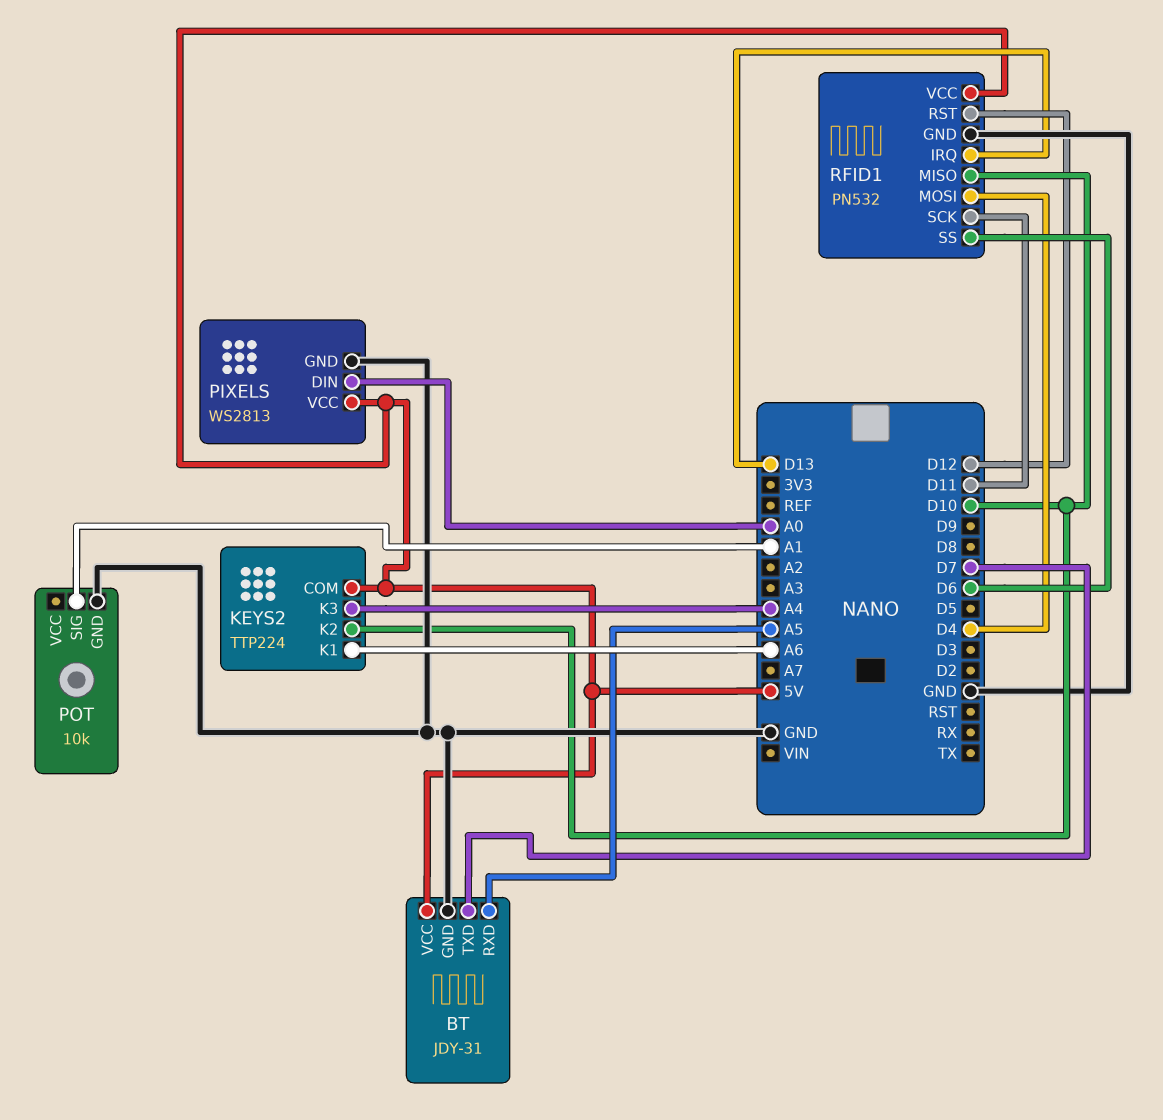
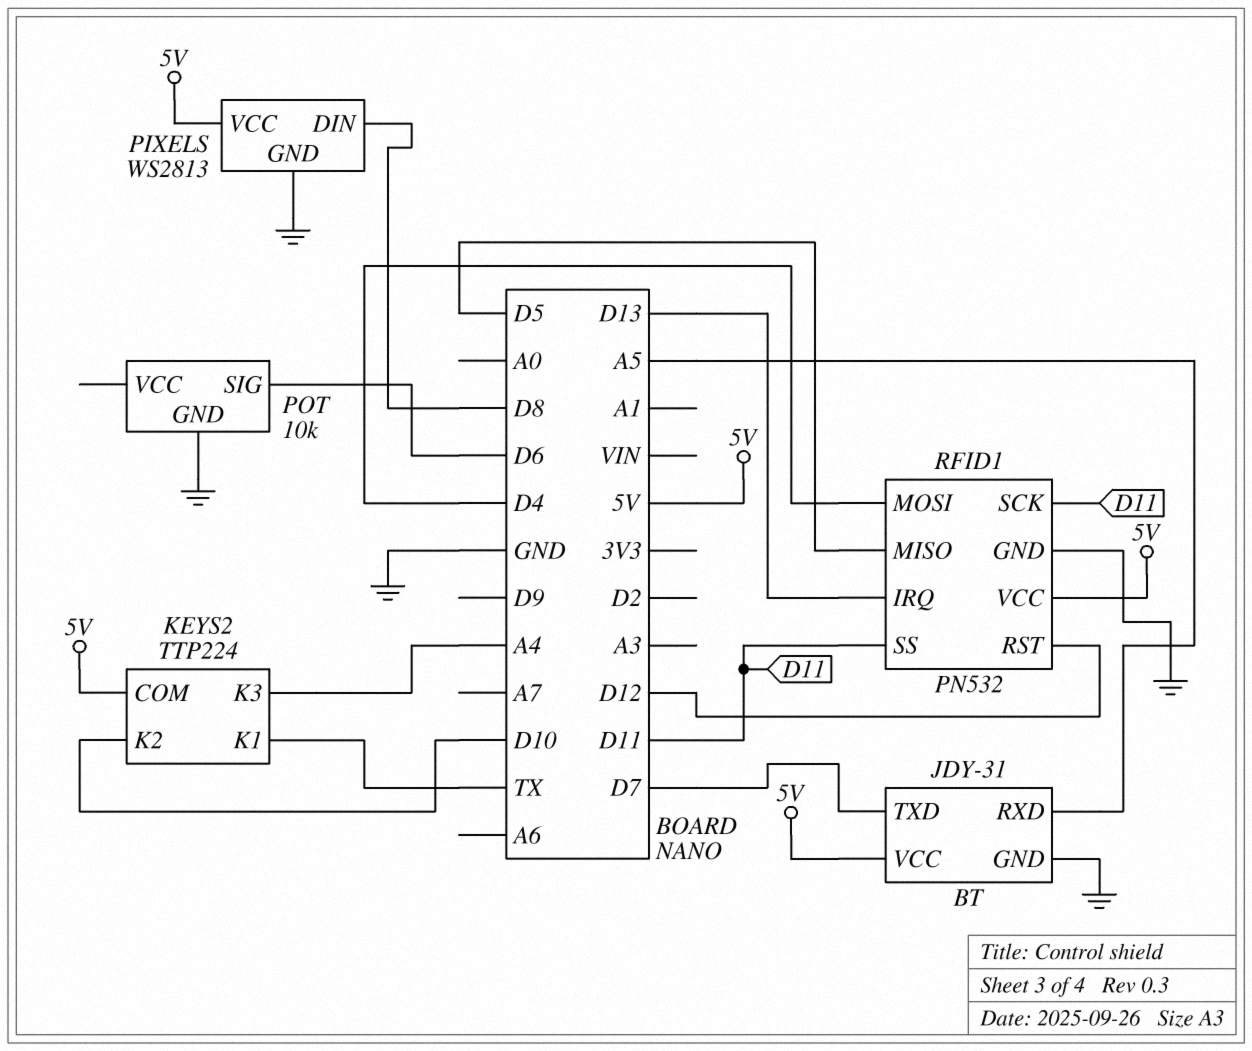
KEYS2 pin K1: A6 -> TX
PIXELS pin DIN: A0 -> D8
POT pin SIG: A1 -> D6
RFID1 pin MISO: D10 -> D5
RFID1 pin SS: D6 -> D11

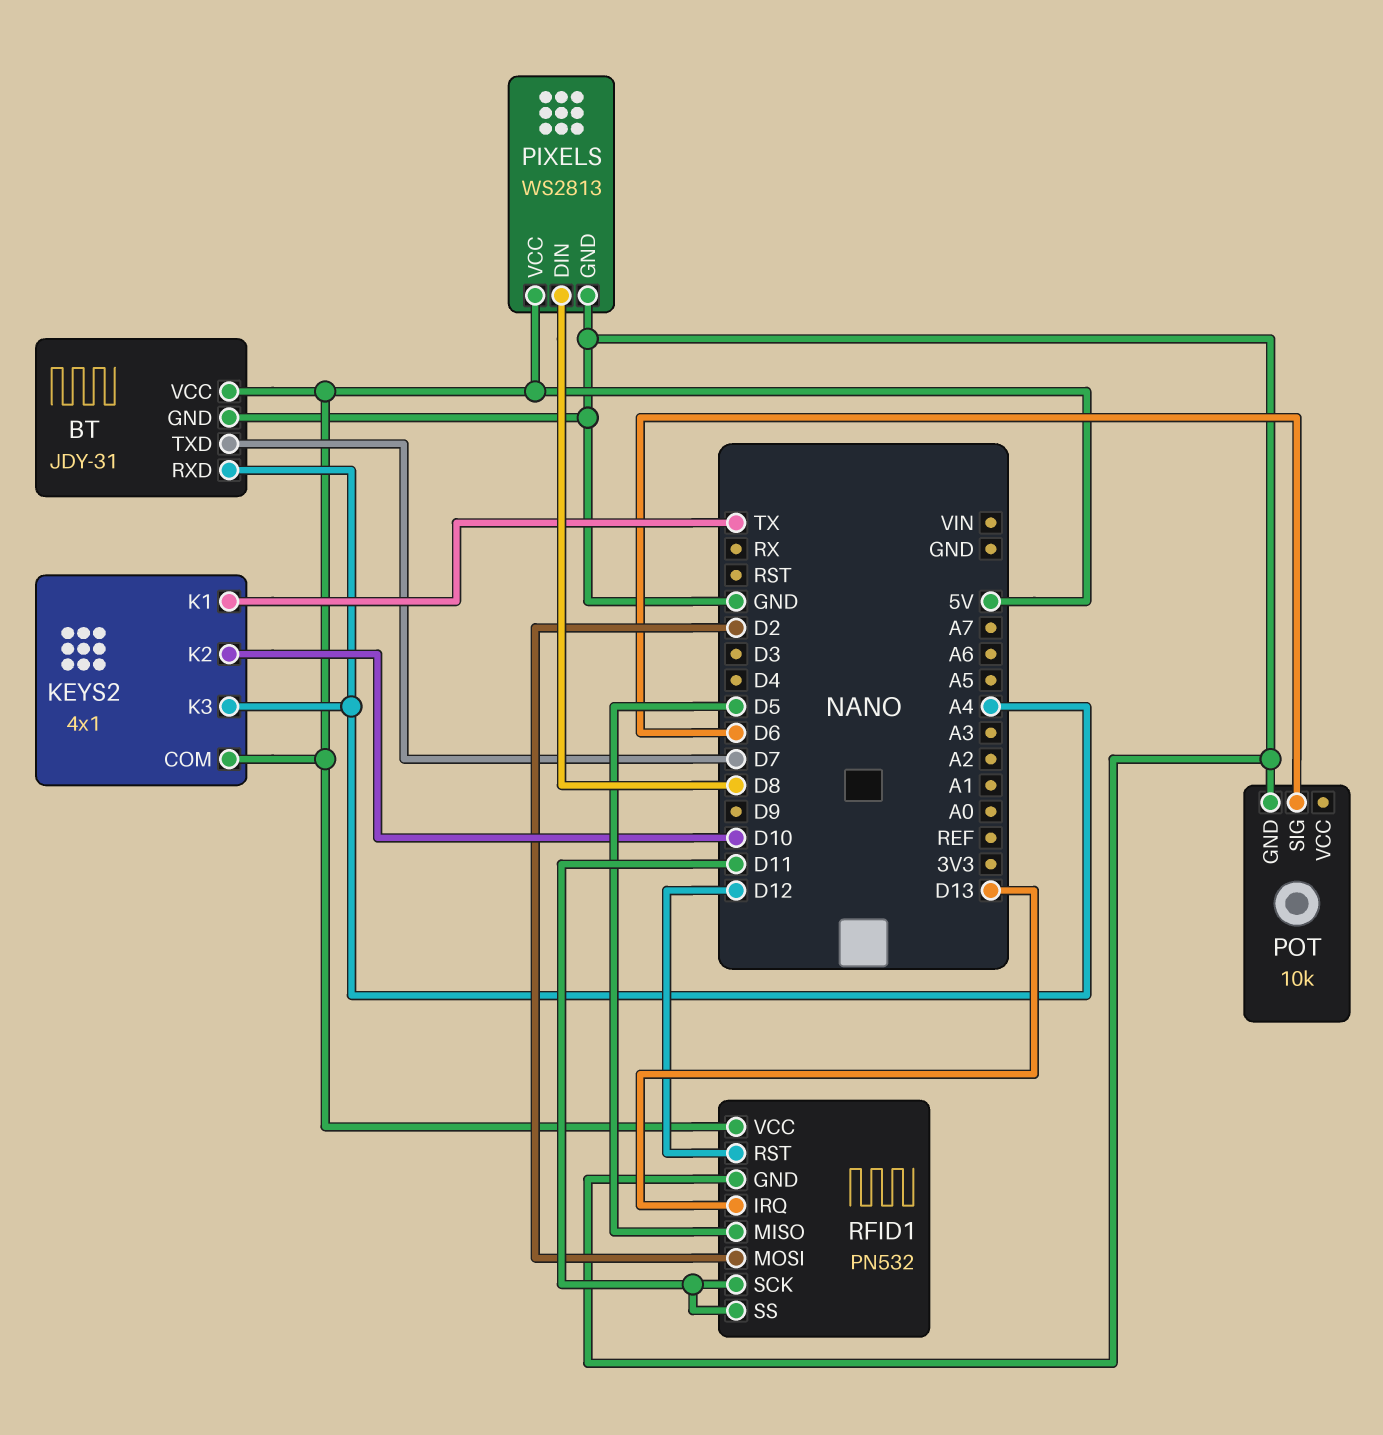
BT pin RXD: A5 -> A4
KEYS2: TTP224 -> 4x1
RFID1 pin MOSI: D4 -> D2

